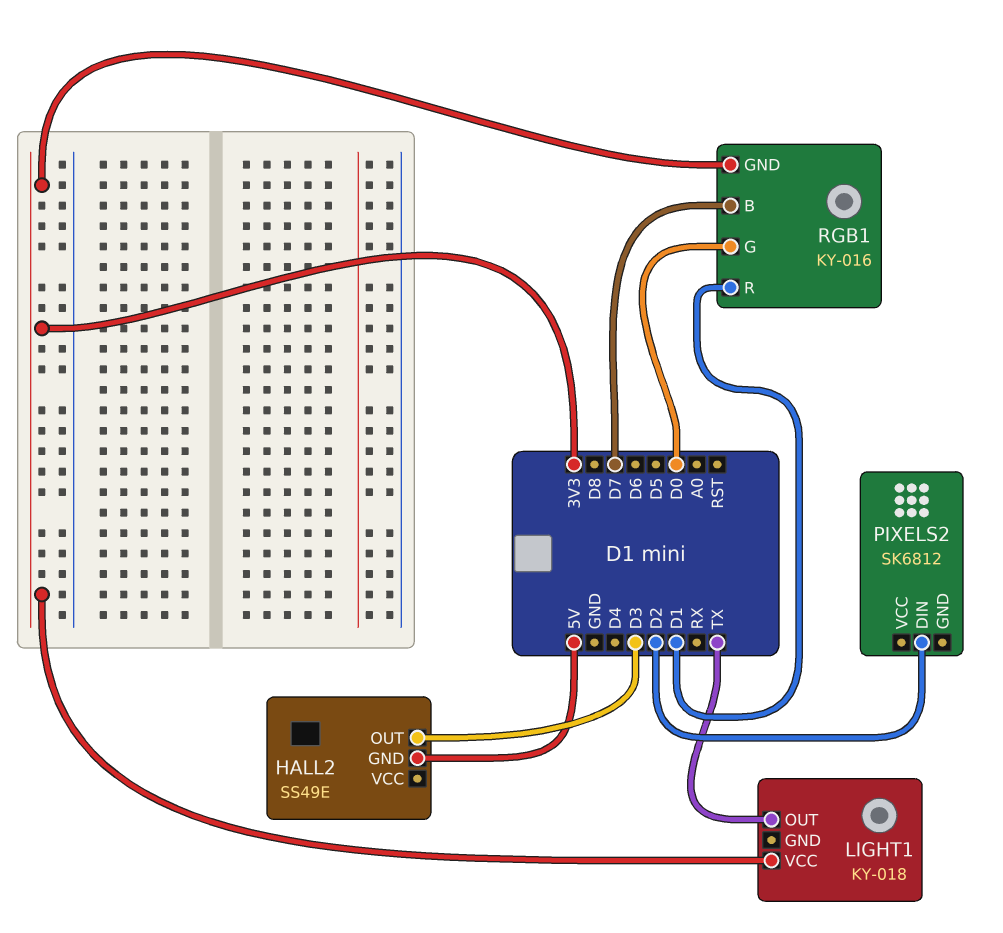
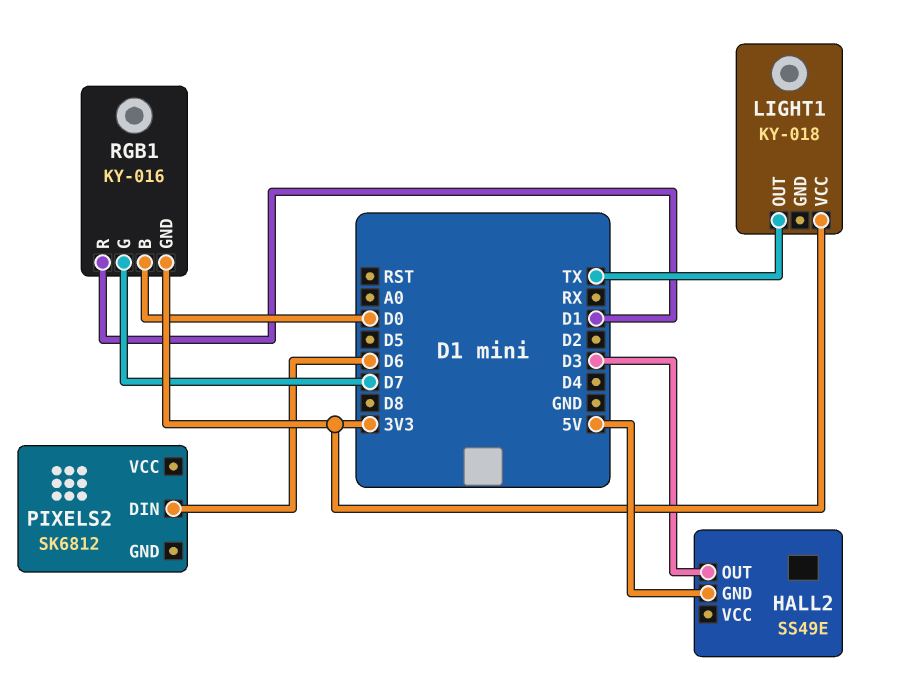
PIXELS2 pin DIN: D2 -> D6
RGB1 pin B: D7 -> D0
RGB1 pin G: D0 -> D7

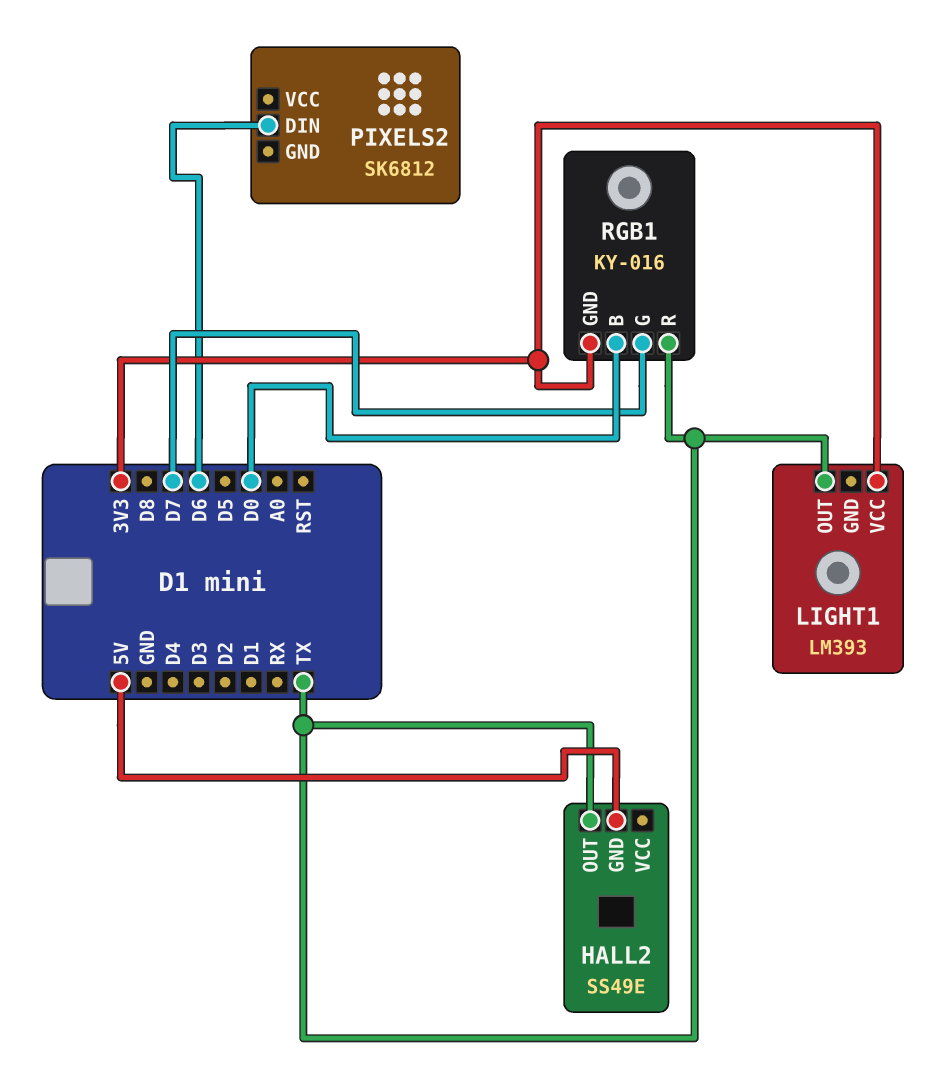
HALL2 pin OUT: D3 -> TX
LIGHT1: KY-018 -> LM393
RGB1 pin R: D1 -> TX

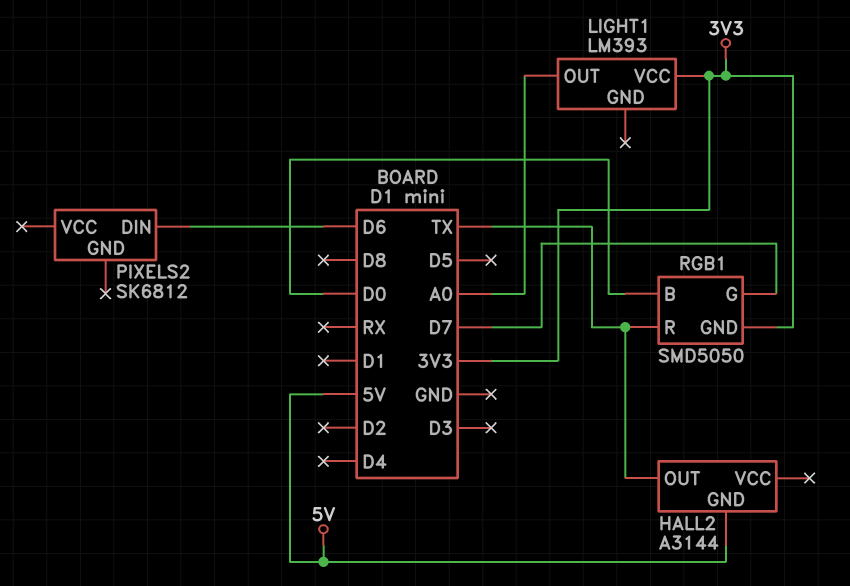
HALL2: SS49E -> A3144
LIGHT1 pin OUT: TX -> A0
RGB1: KY-016 -> SMD5050

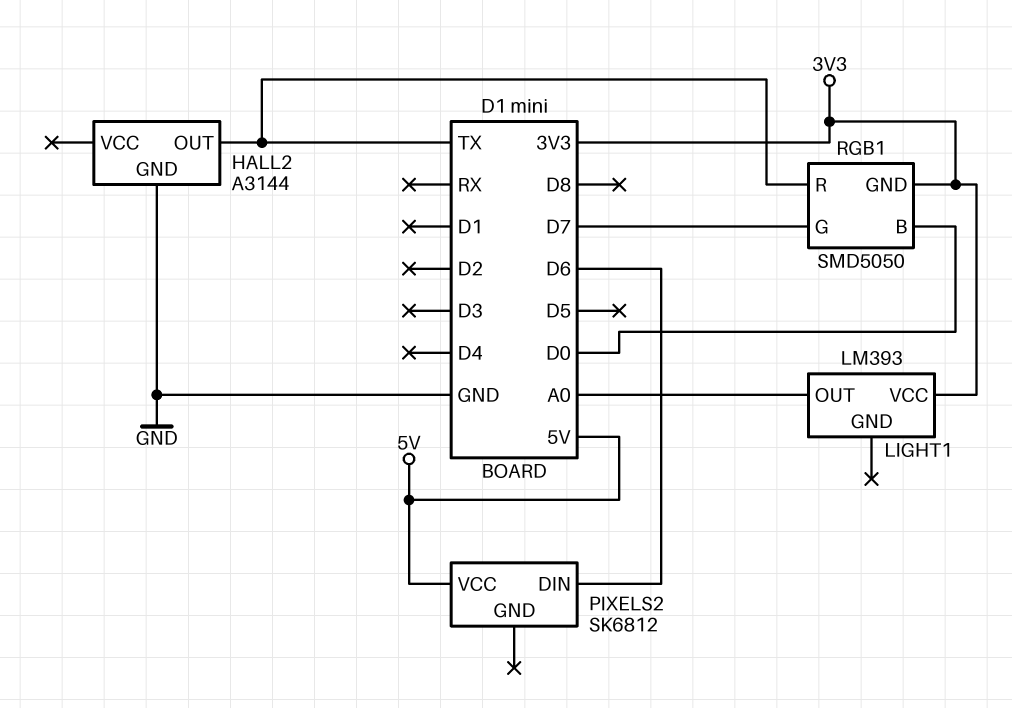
HALL2 pin GND: 5V -> GND
PIXELS2 pin VCC: none -> 5V

